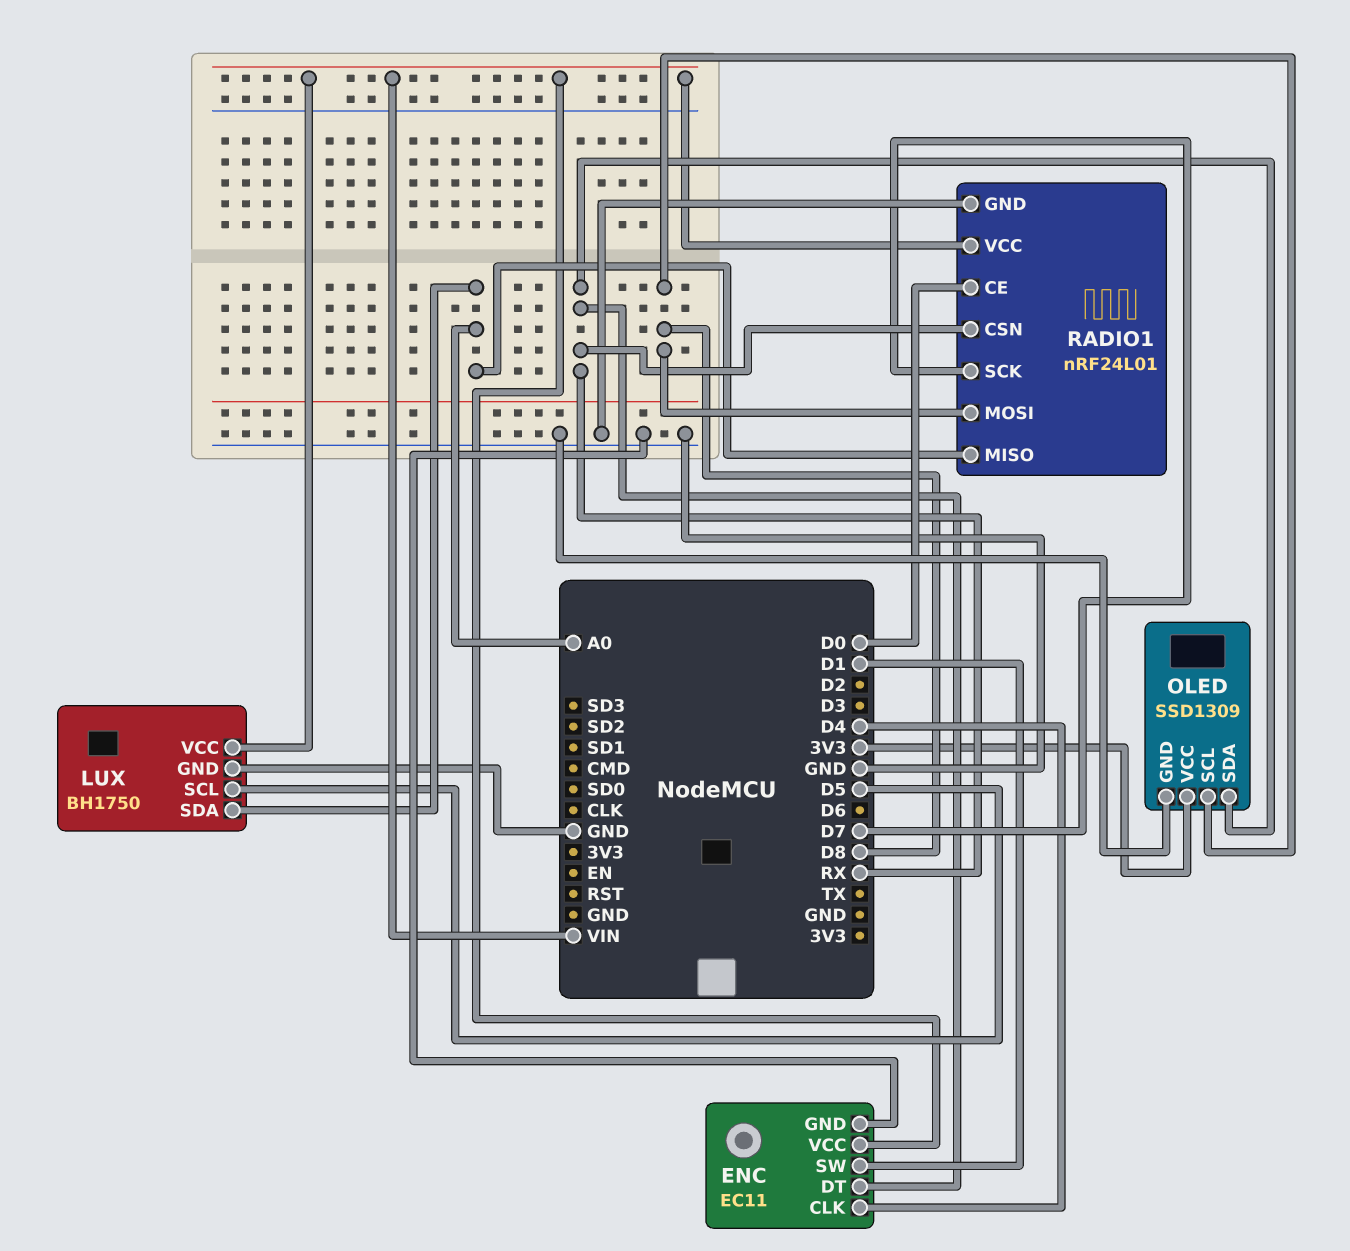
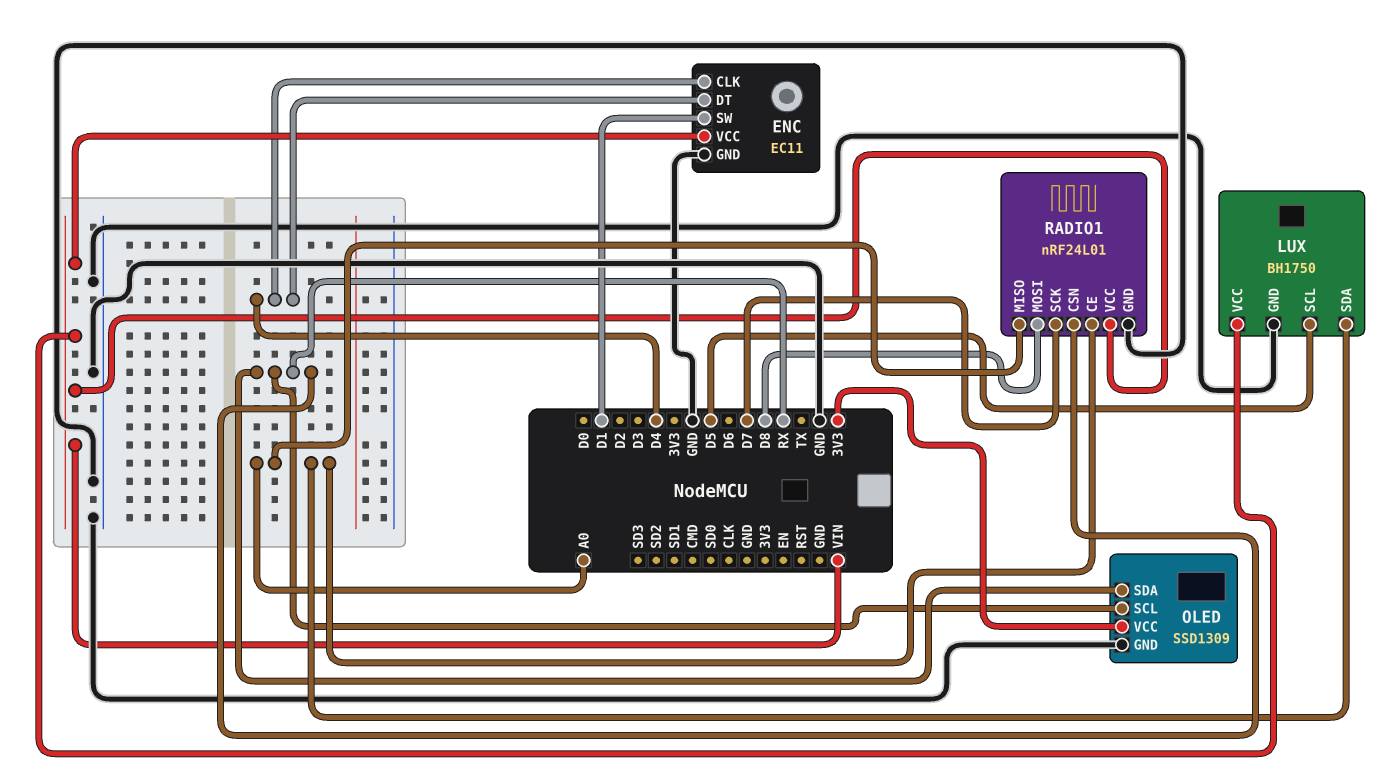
ENC pin DT: RX -> D4
OLED pin SCL: D8 -> RX
RADIO1 pin CE: D0 -> A0

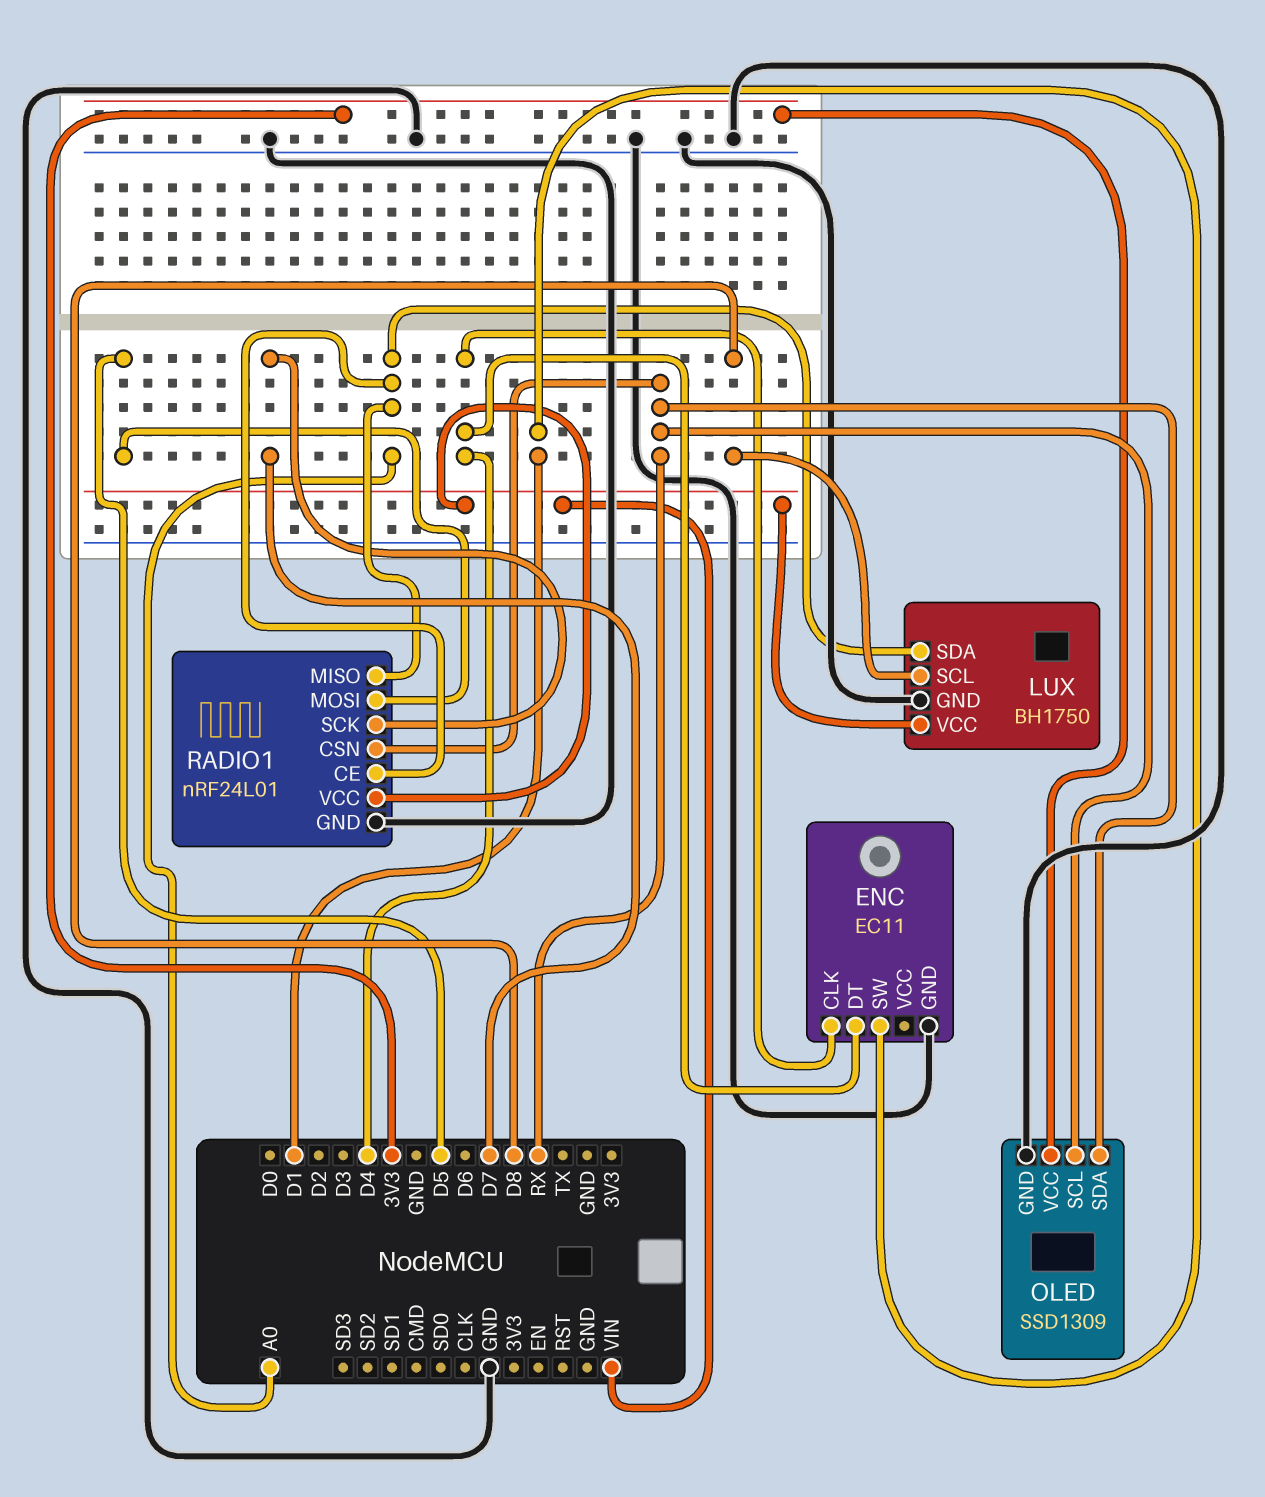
ENC pin VCC: VIN -> none
LUX pin SCL: D5 -> D8
RADIO1 pin MOSI: D8 -> D5

